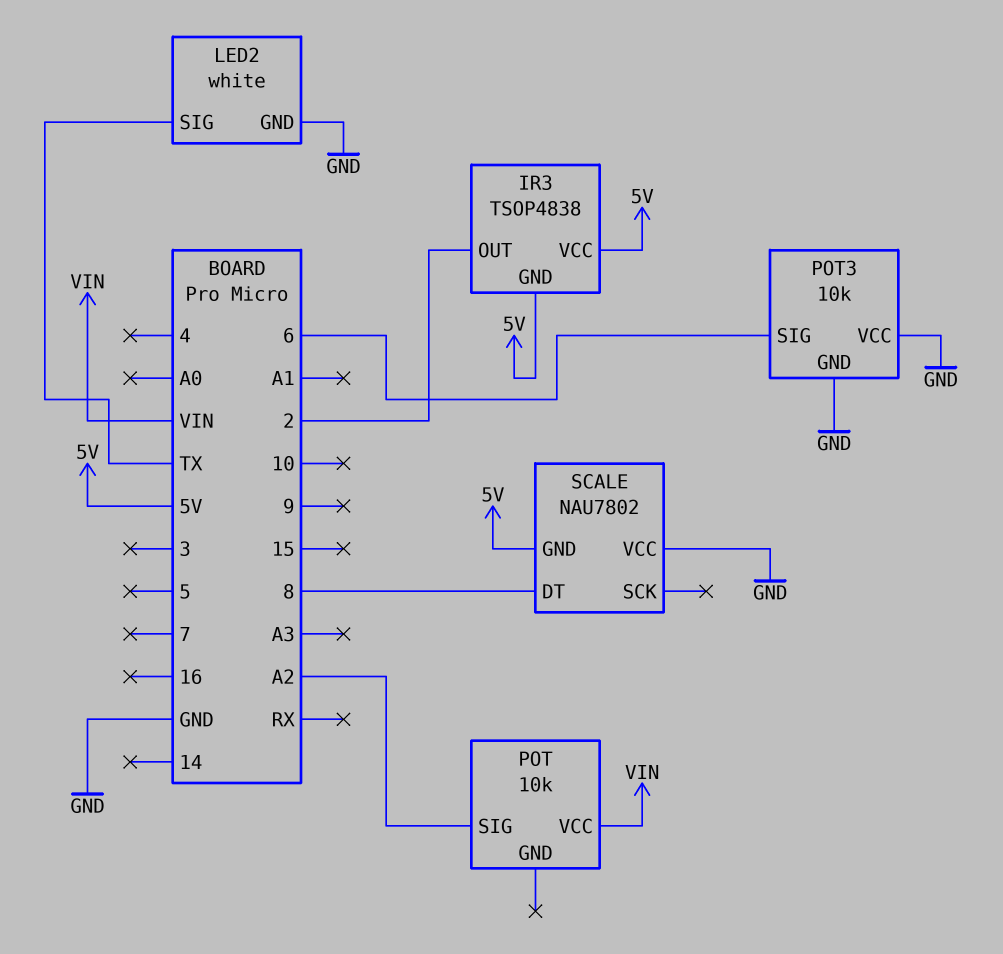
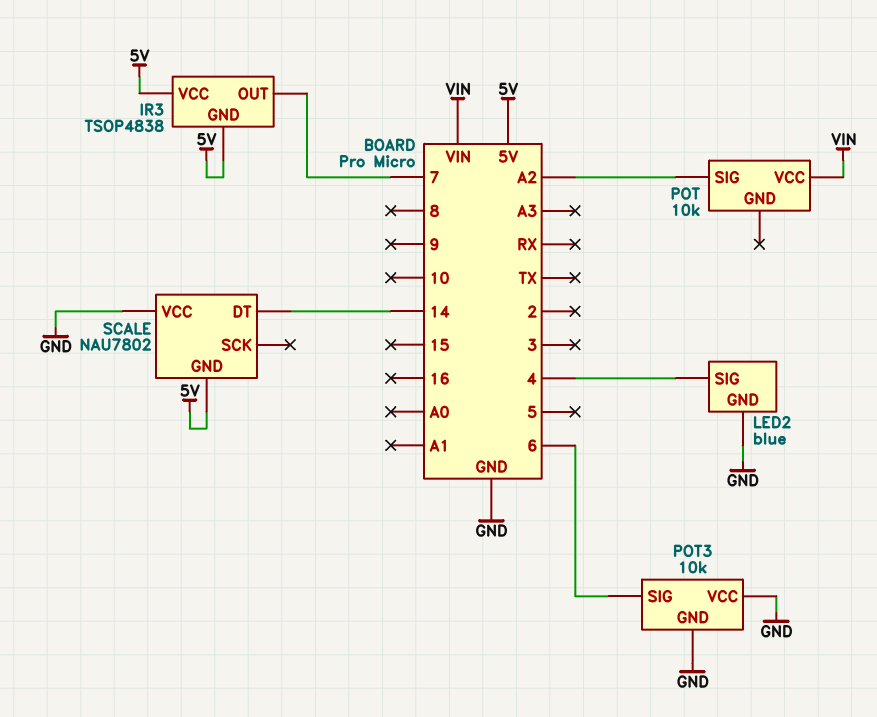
IR3 pin OUT: 2 -> 7
LED2: white -> blue
LED2 pin SIG: TX -> 4
SCALE pin DT: 8 -> 14

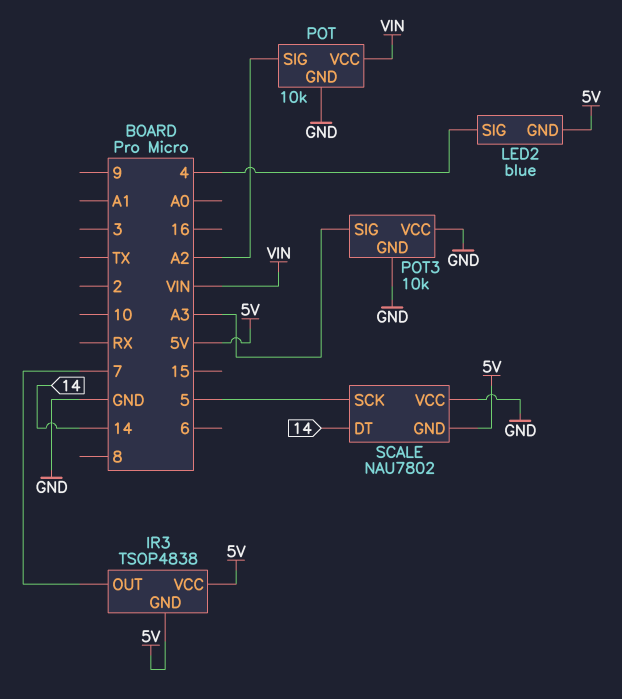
LED2 pin GND: GND -> 5V
POT pin GND: none -> GND
POT3 pin SIG: 6 -> A3
SCALE pin SCK: none -> 5

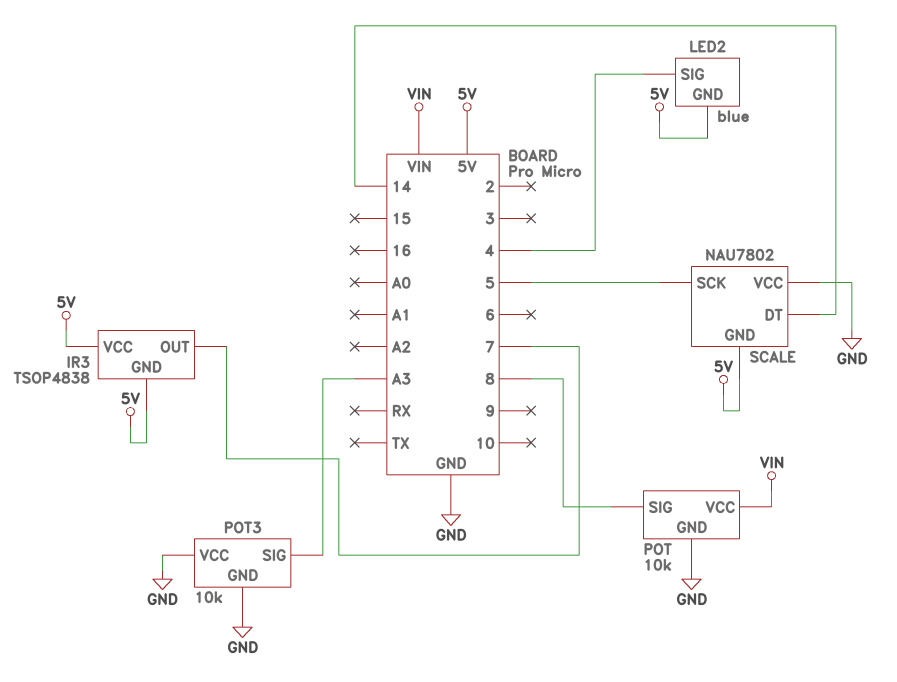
POT pin SIG: A2 -> 8

